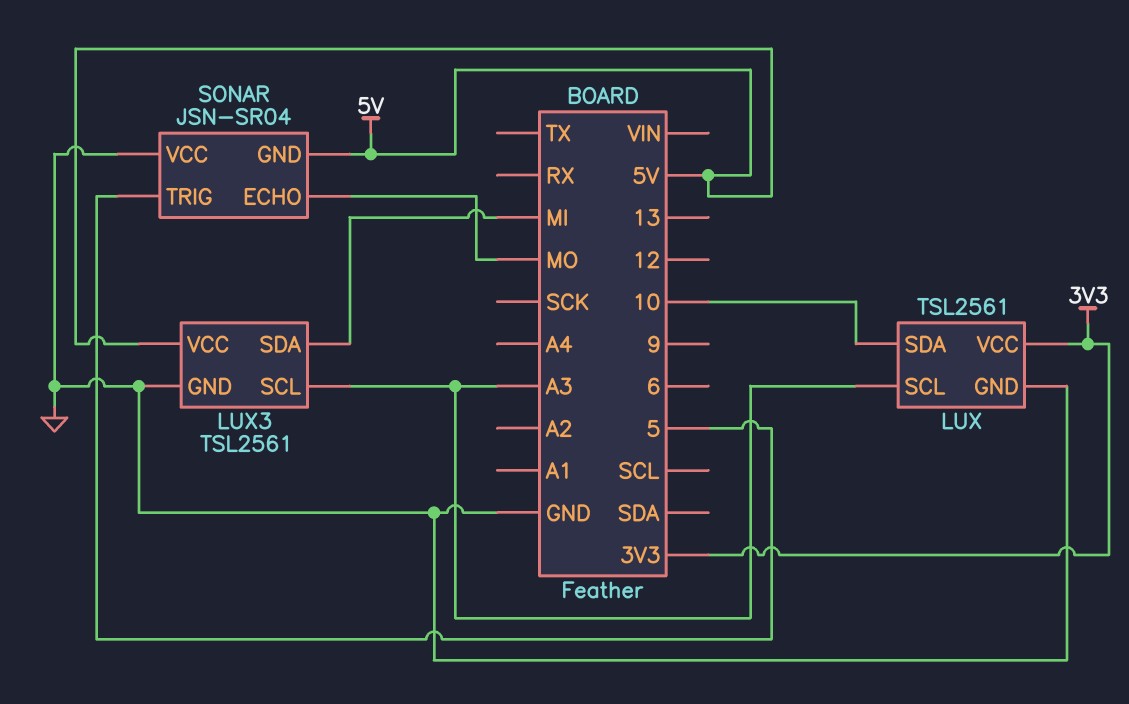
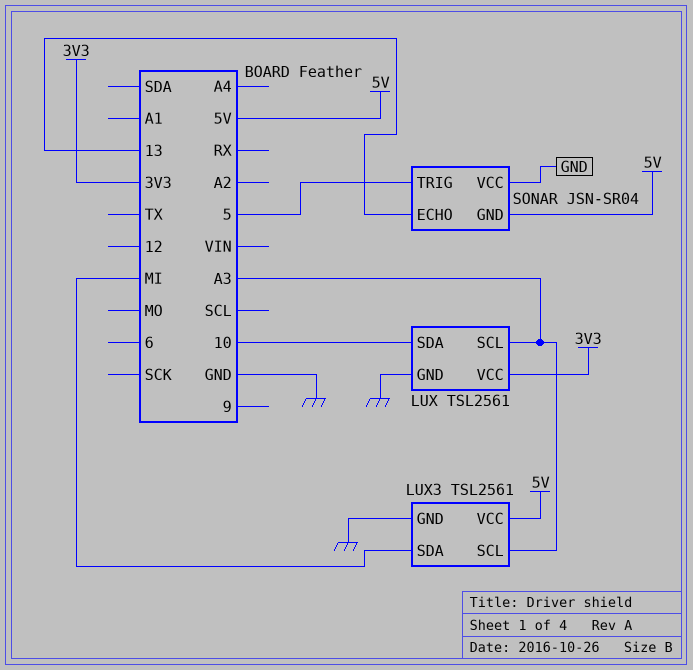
SONAR pin ECHO: MO -> 13

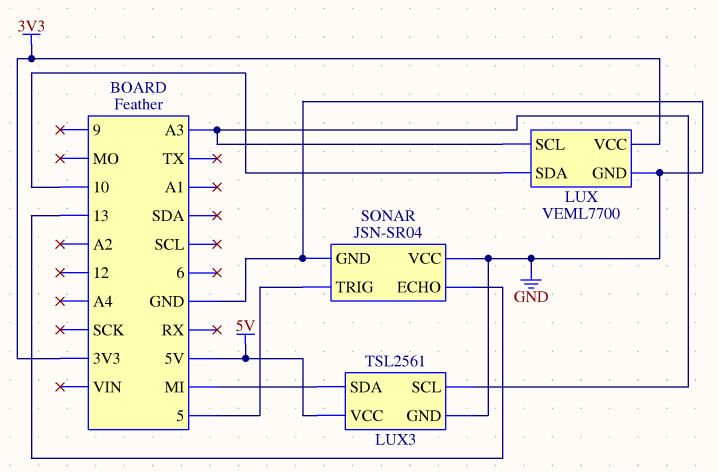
LUX: TSL2561 -> VEML7700
SONAR pin GND: 5V -> GND

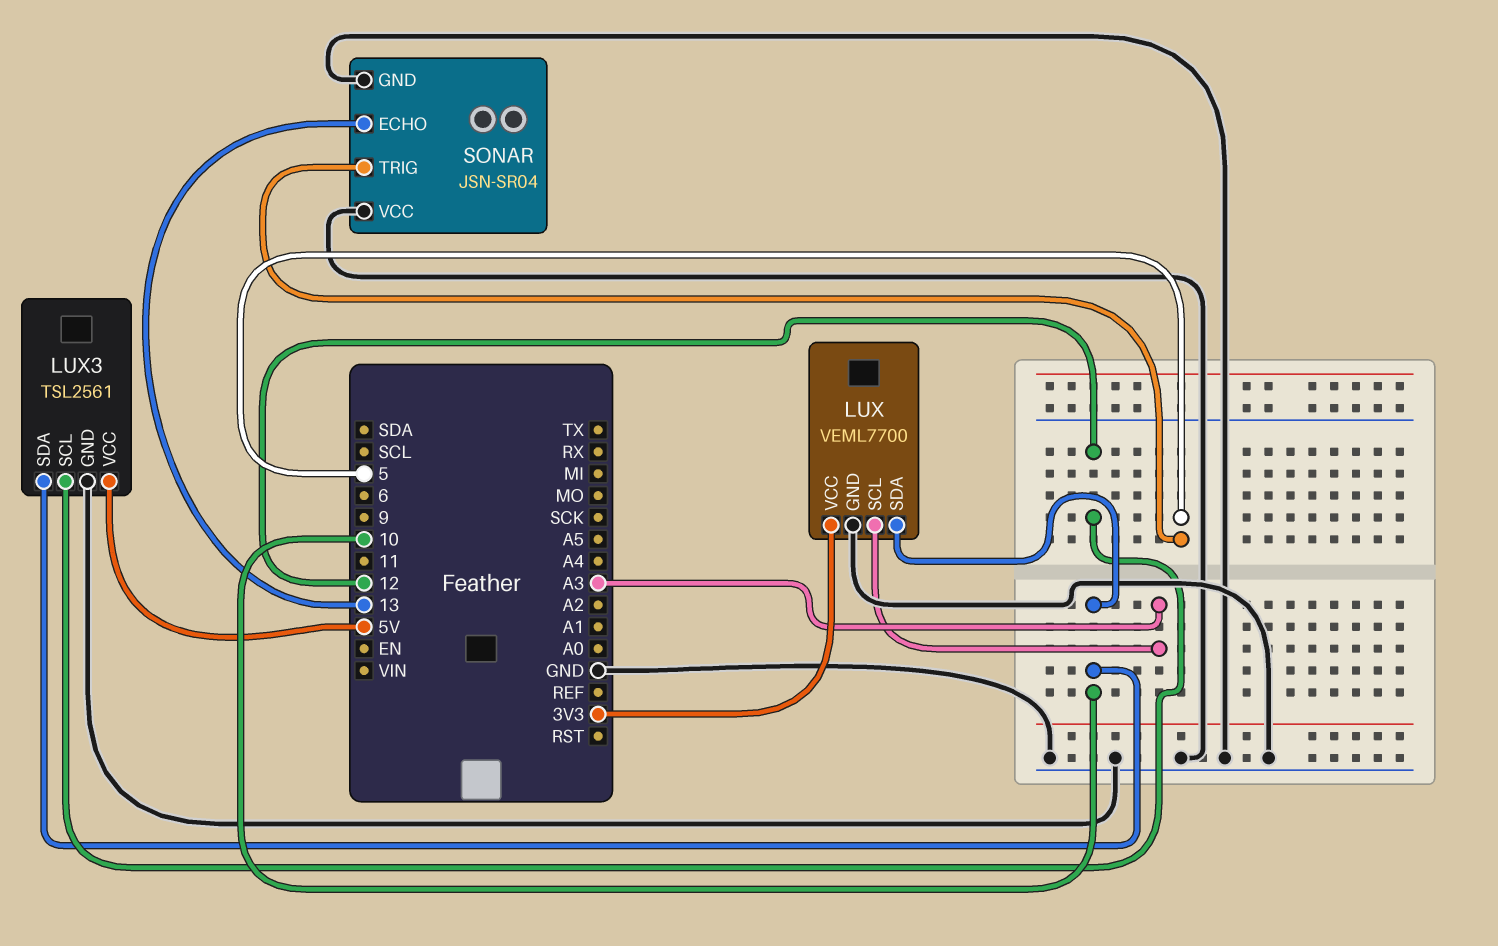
LUX3 pin SCL: A3 -> 12
LUX3 pin SDA: MI -> 10

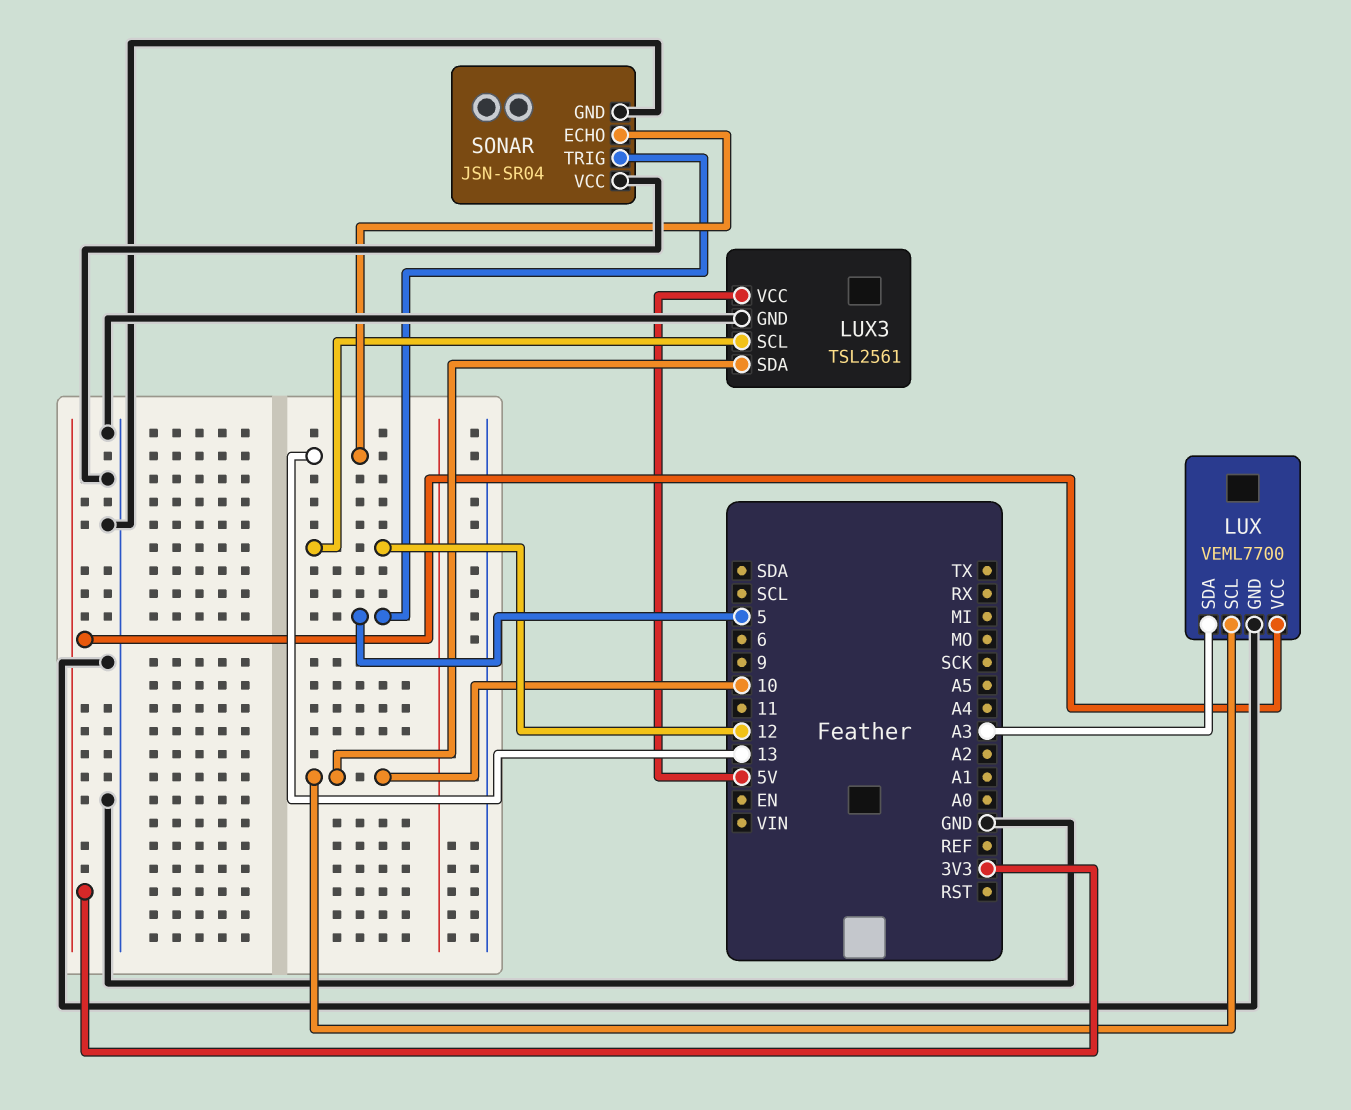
LUX pin SCL: A3 -> 10
LUX pin SDA: 10 -> A3

